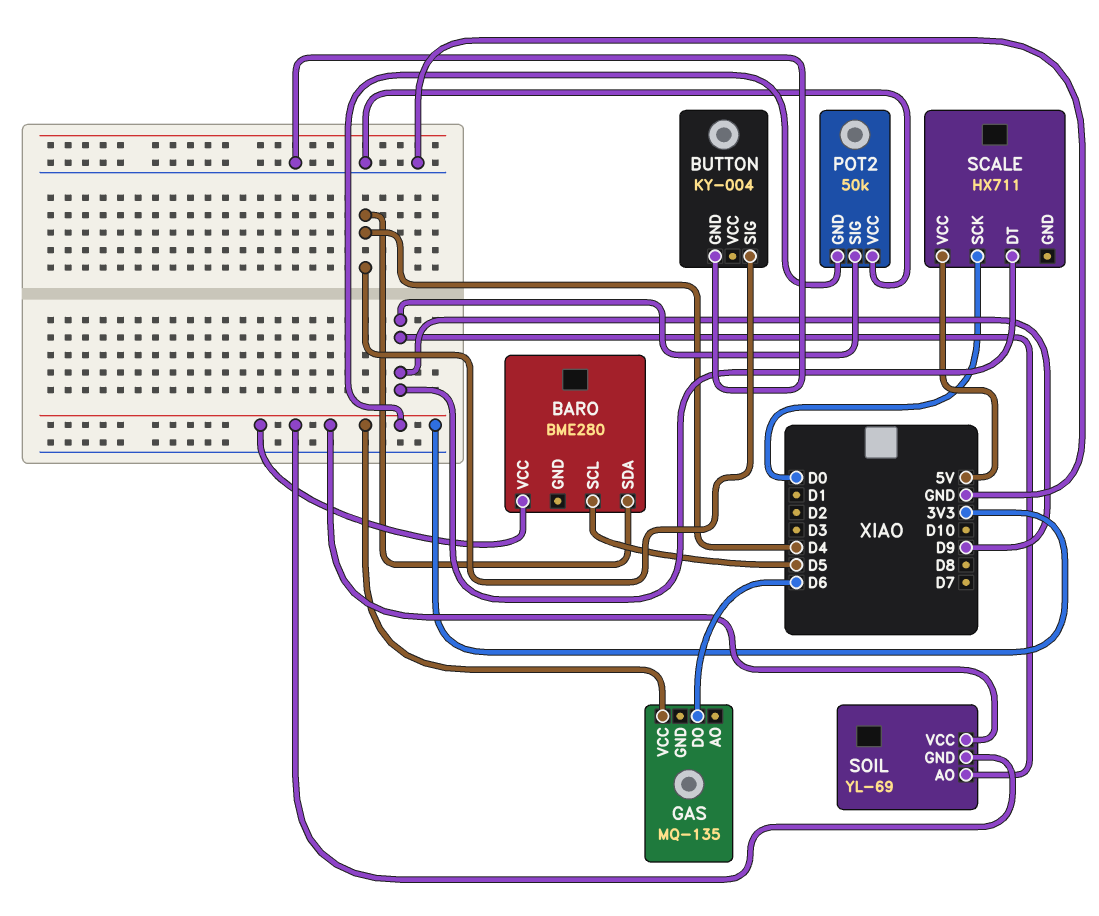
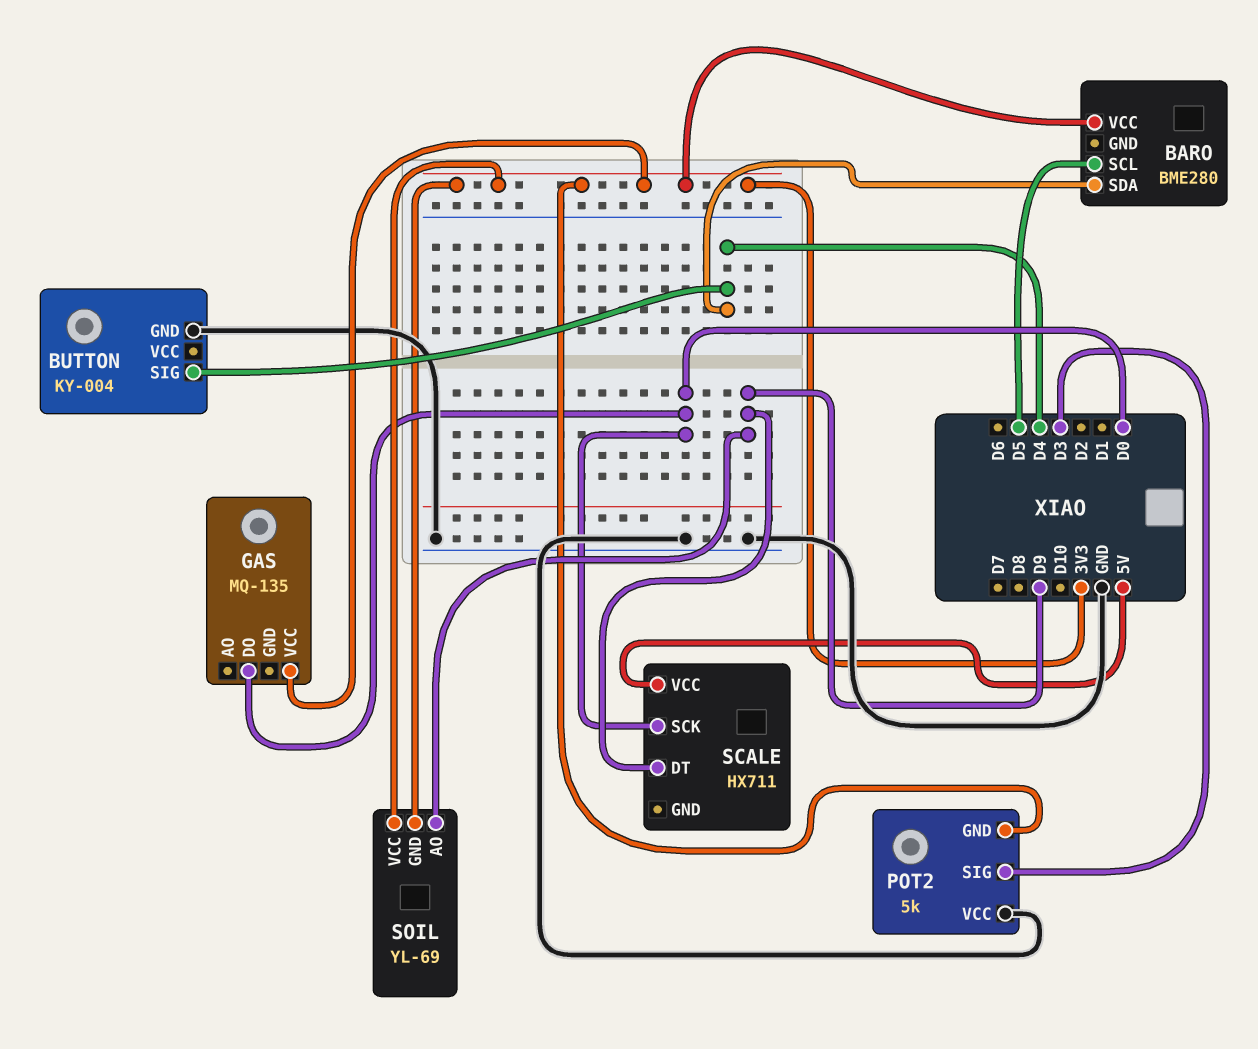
GAS pin DO: D6 -> D0
POT2: 50k -> 5k
POT2 pin SIG: D9 -> D3

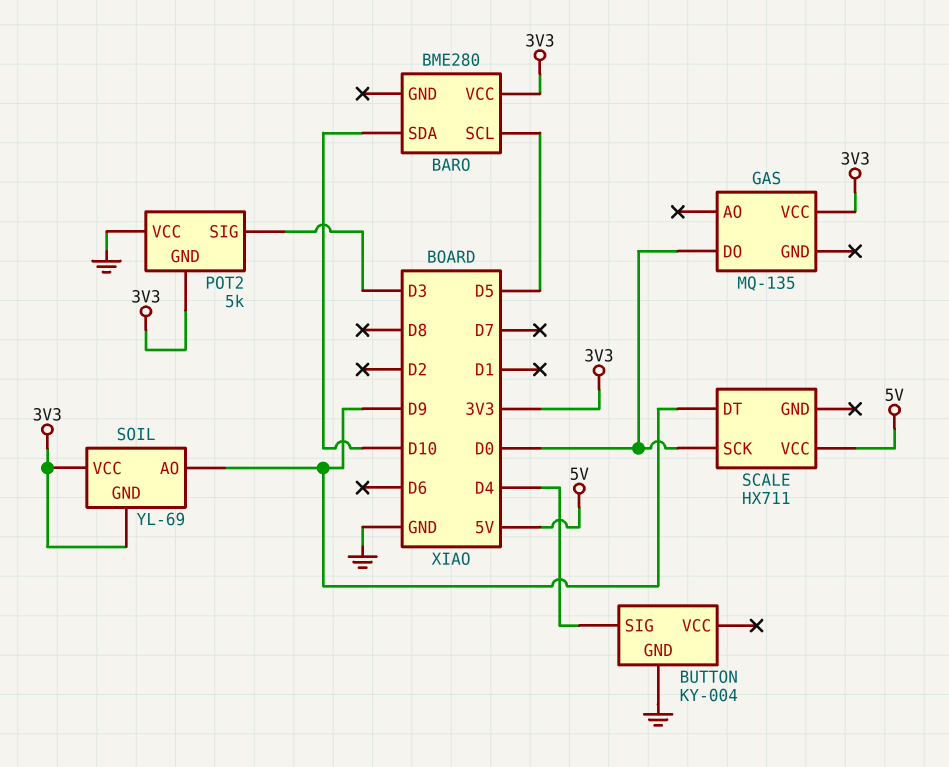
BARO pin SDA: D4 -> D10

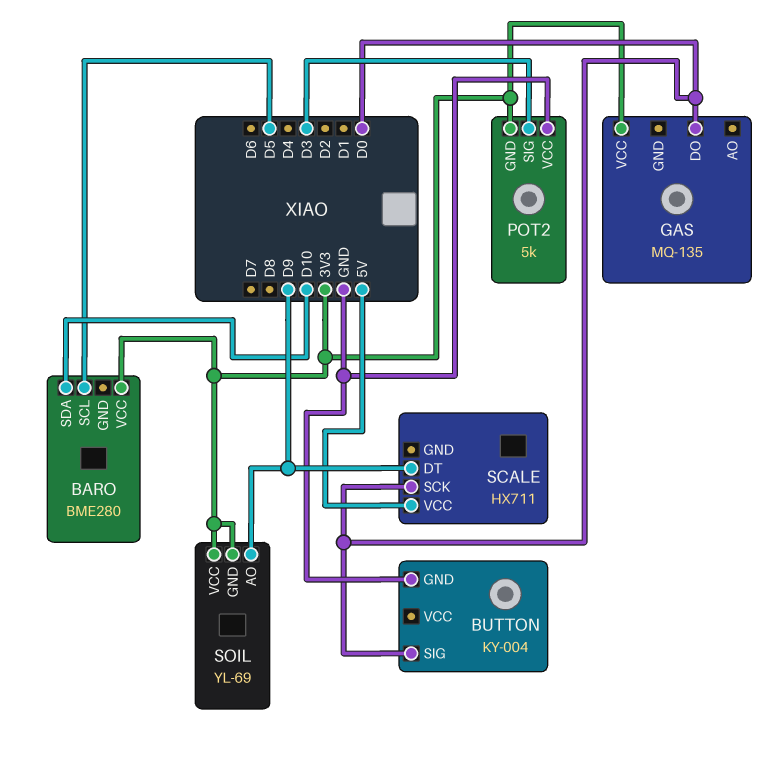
BUTTON pin SIG: D4 -> D0

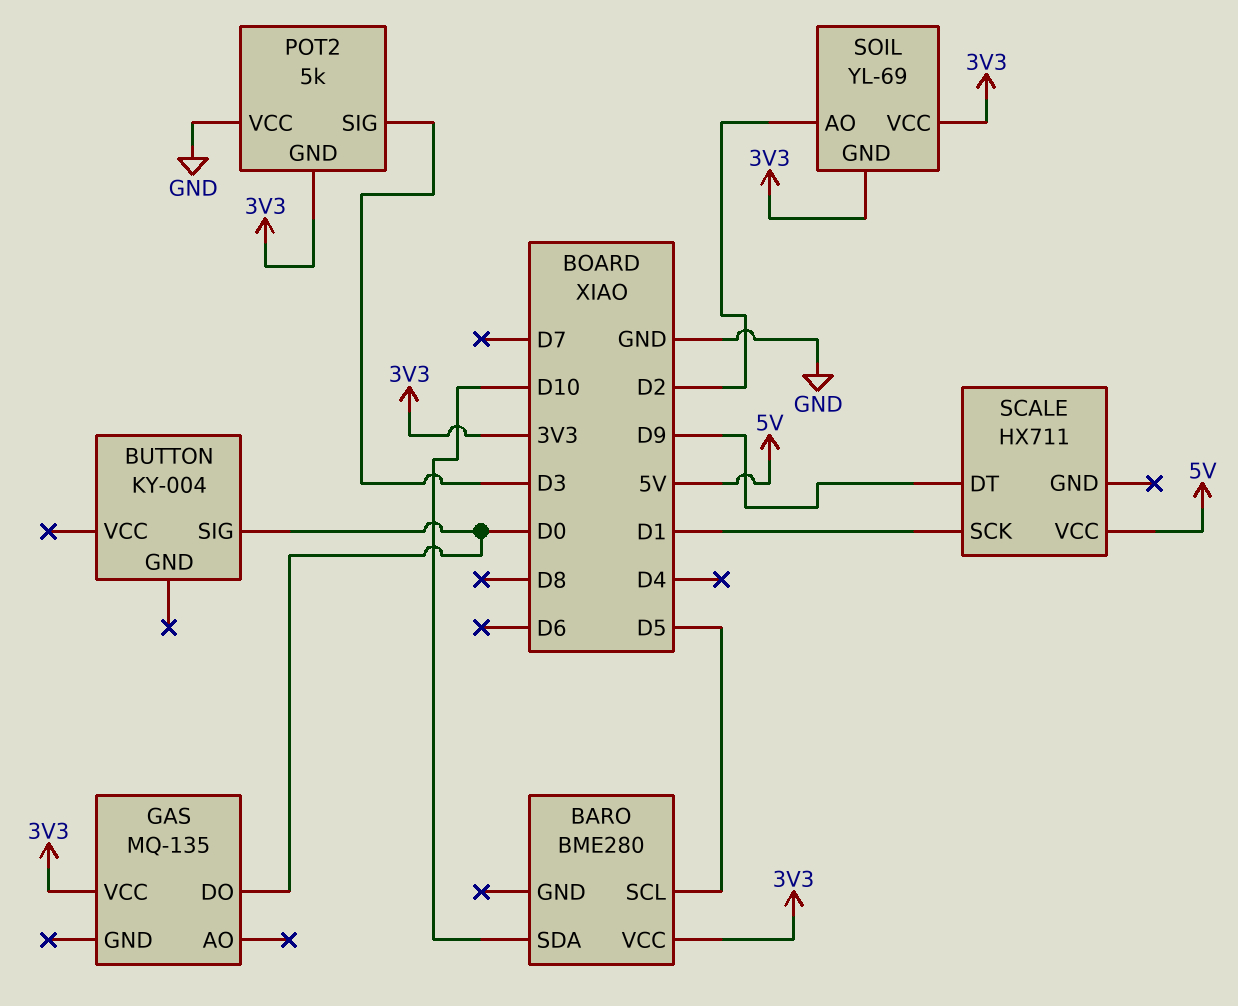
BUTTON pin GND: GND -> none
SCALE pin SCK: D0 -> D1
SOIL pin AO: D9 -> D2

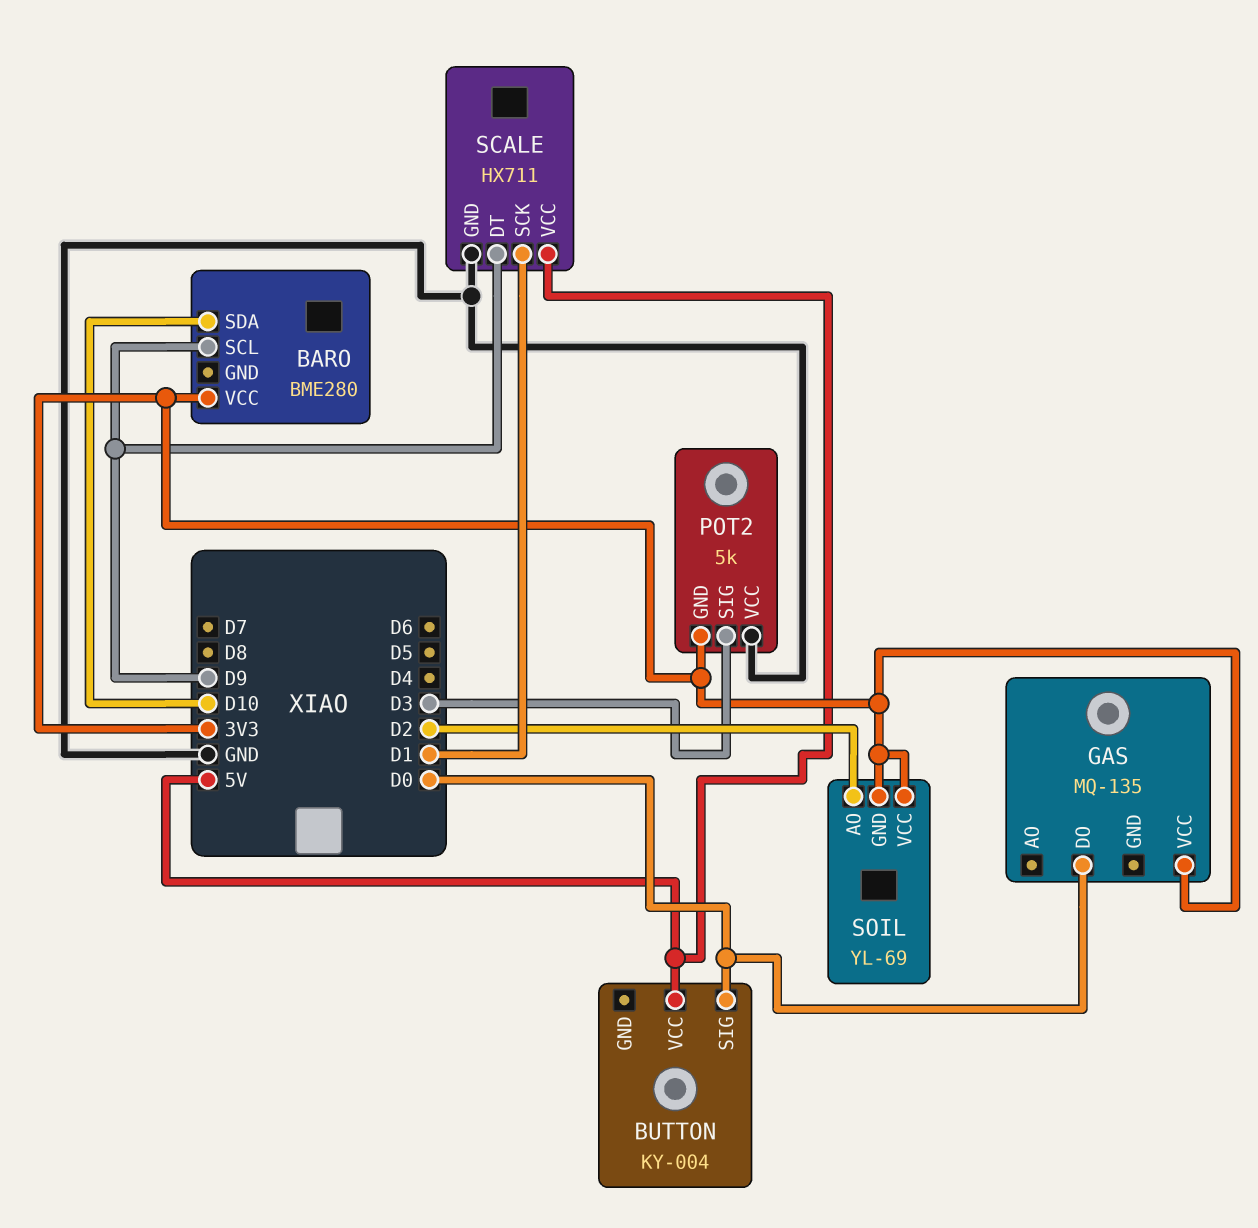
BARO pin SCL: D5 -> D9
BUTTON pin VCC: none -> 5V
SCALE pin GND: none -> GND

